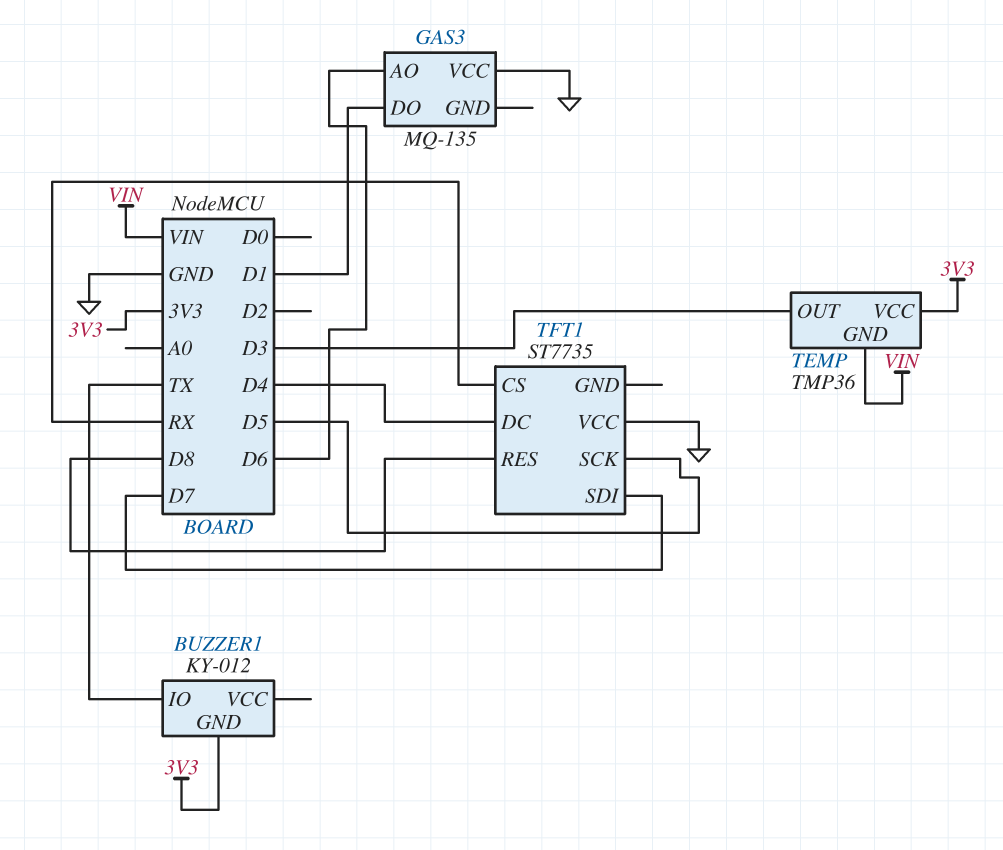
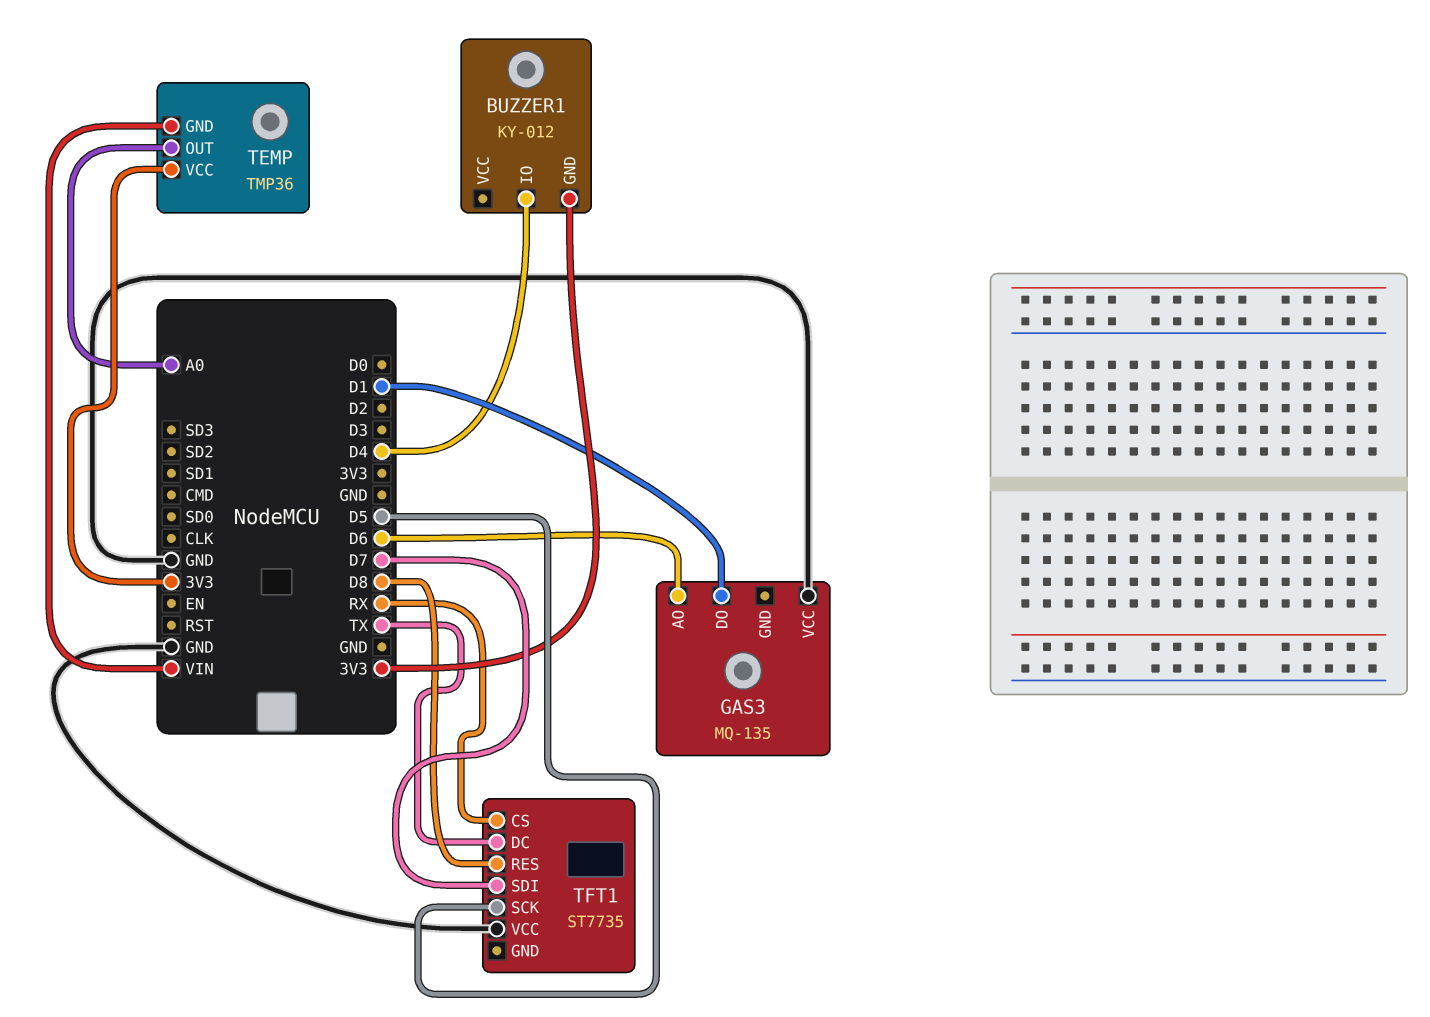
BUZZER1 pin IO: TX -> D4
TEMP pin OUT: D3 -> A0
TFT1 pin DC: D4 -> TX

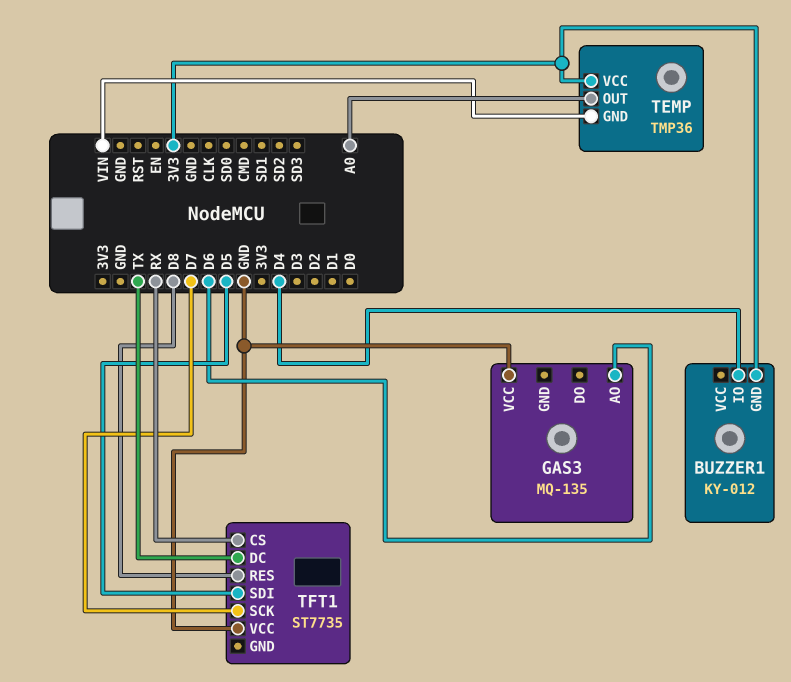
GAS3 pin DO: D1 -> none
TFT1 pin SCK: D5 -> D7
TFT1 pin SDI: D7 -> D5

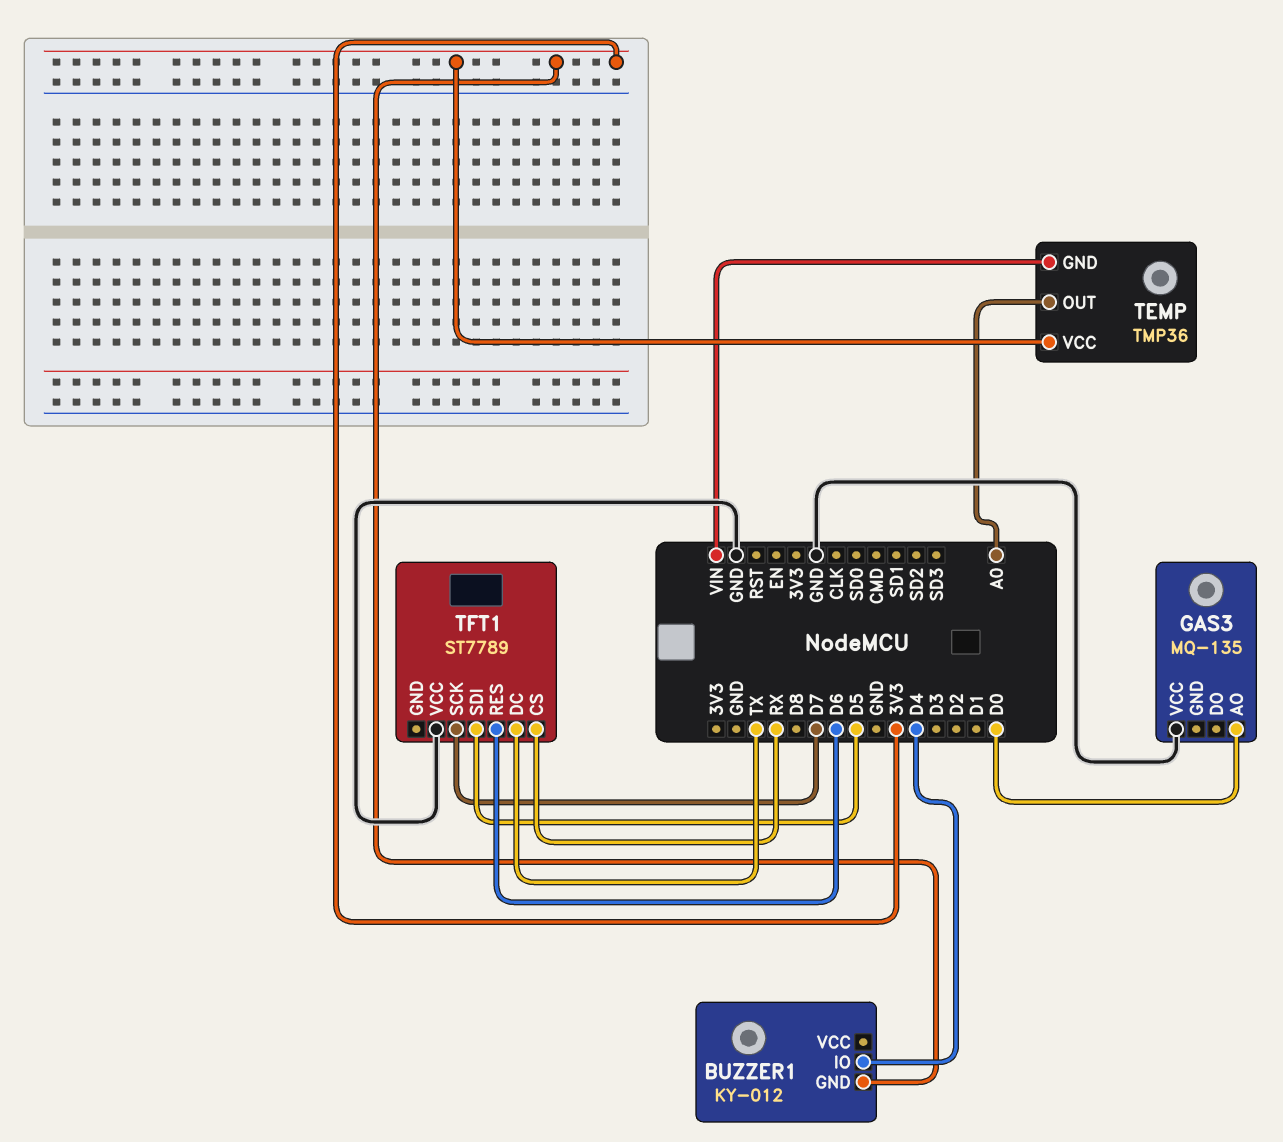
GAS3 pin AO: D6 -> D0
TFT1: ST7735 -> ST7789
TFT1 pin RES: D8 -> D6

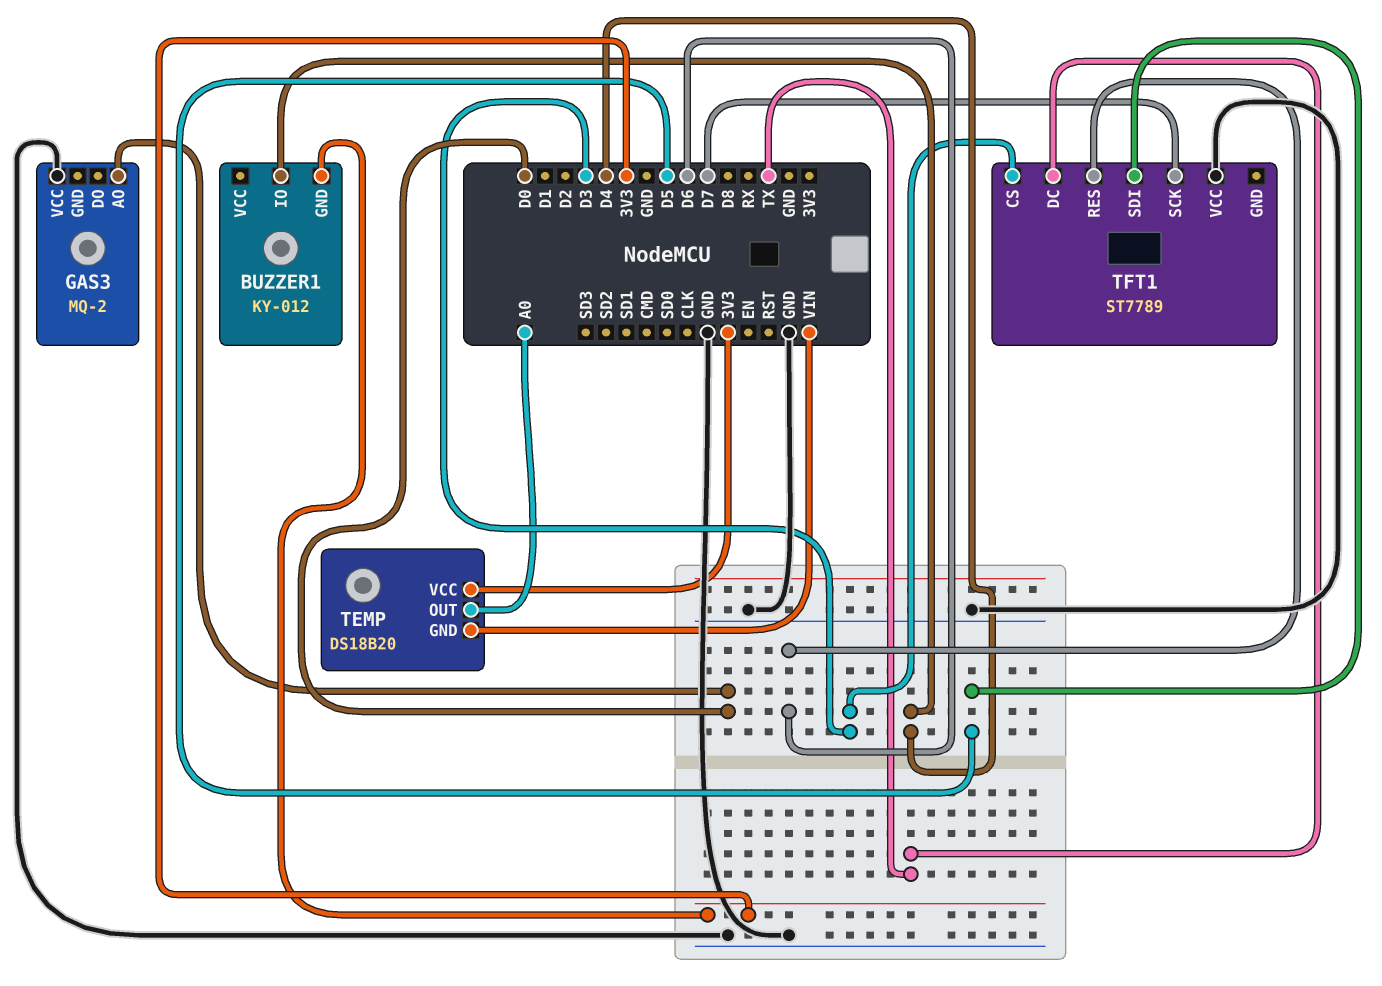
GAS3: MQ-135 -> MQ-2
TEMP: TMP36 -> DS18B20
TFT1 pin CS: RX -> D3

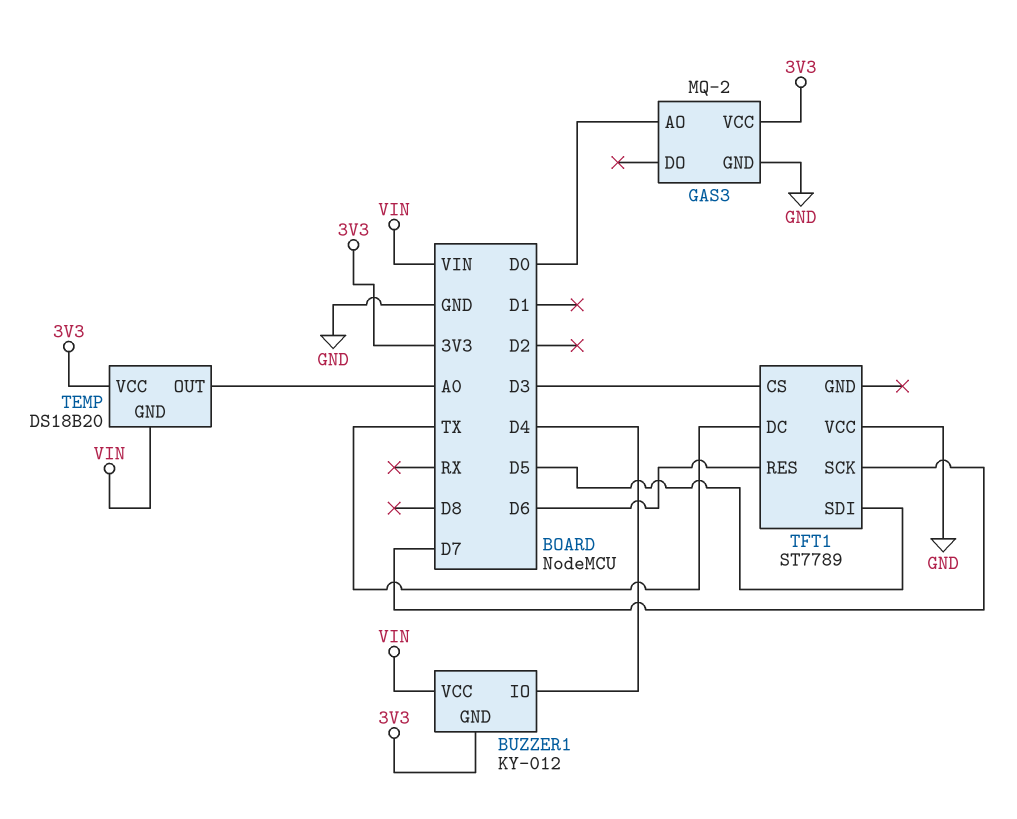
BUZZER1 pin VCC: none -> VIN
GAS3 pin GND: none -> GND
GAS3 pin VCC: GND -> 3V3

